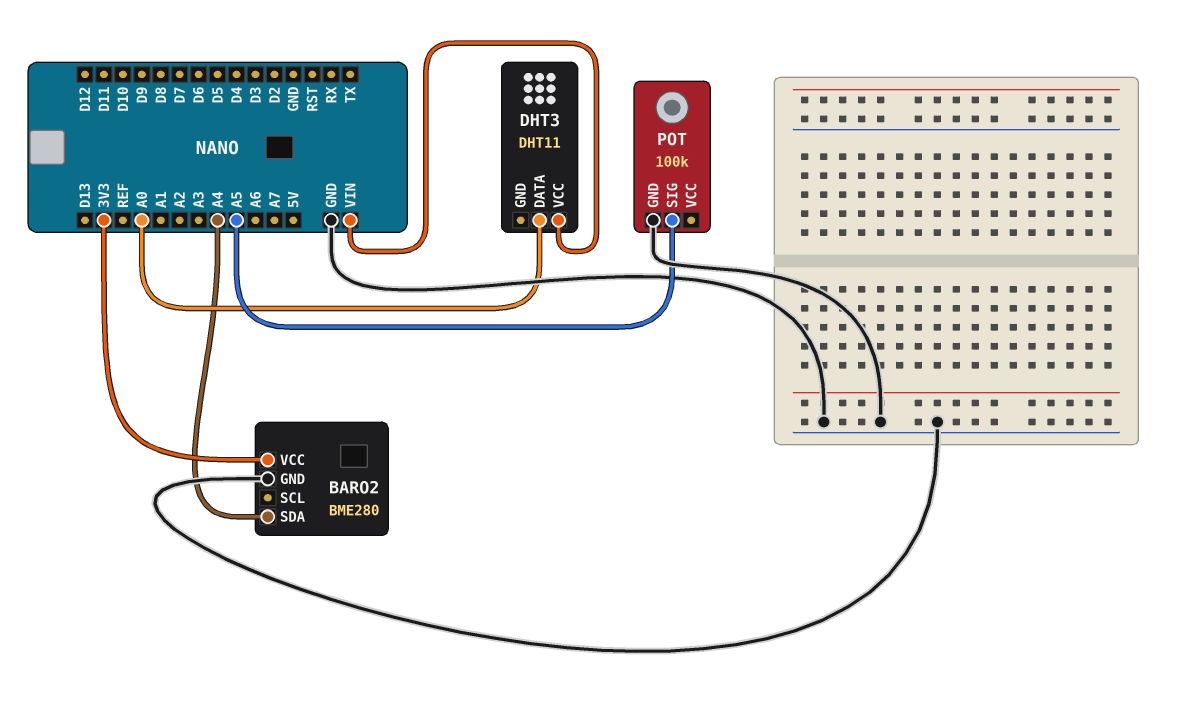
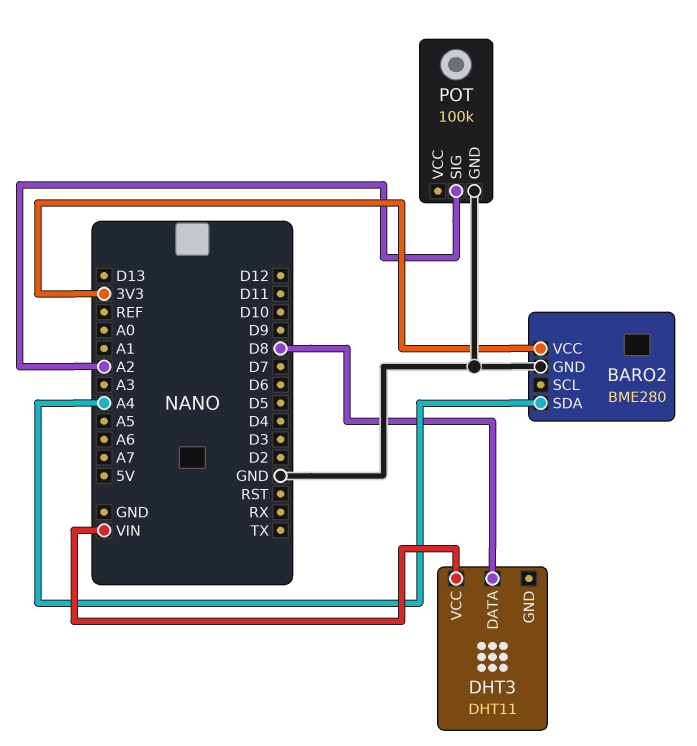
DHT3 pin DATA: A0 -> D8
POT pin SIG: A5 -> A2

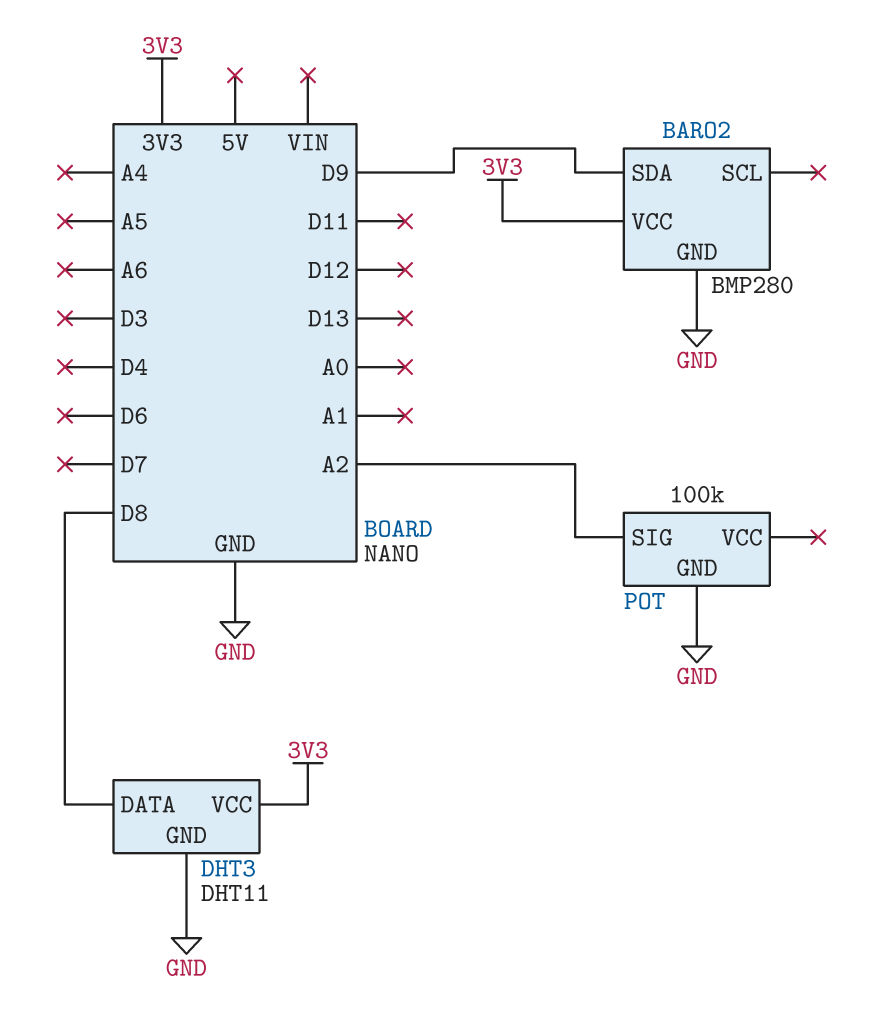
BARO2: BME280 -> BMP280
BARO2 pin SDA: A4 -> D9
DHT3 pin GND: none -> GND
DHT3 pin VCC: VIN -> 3V3

